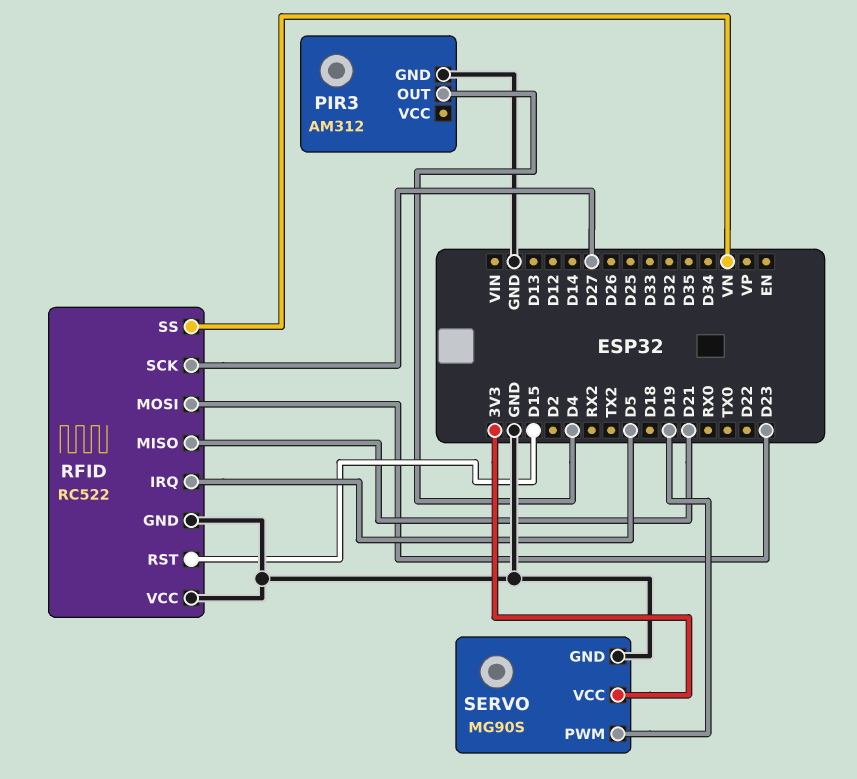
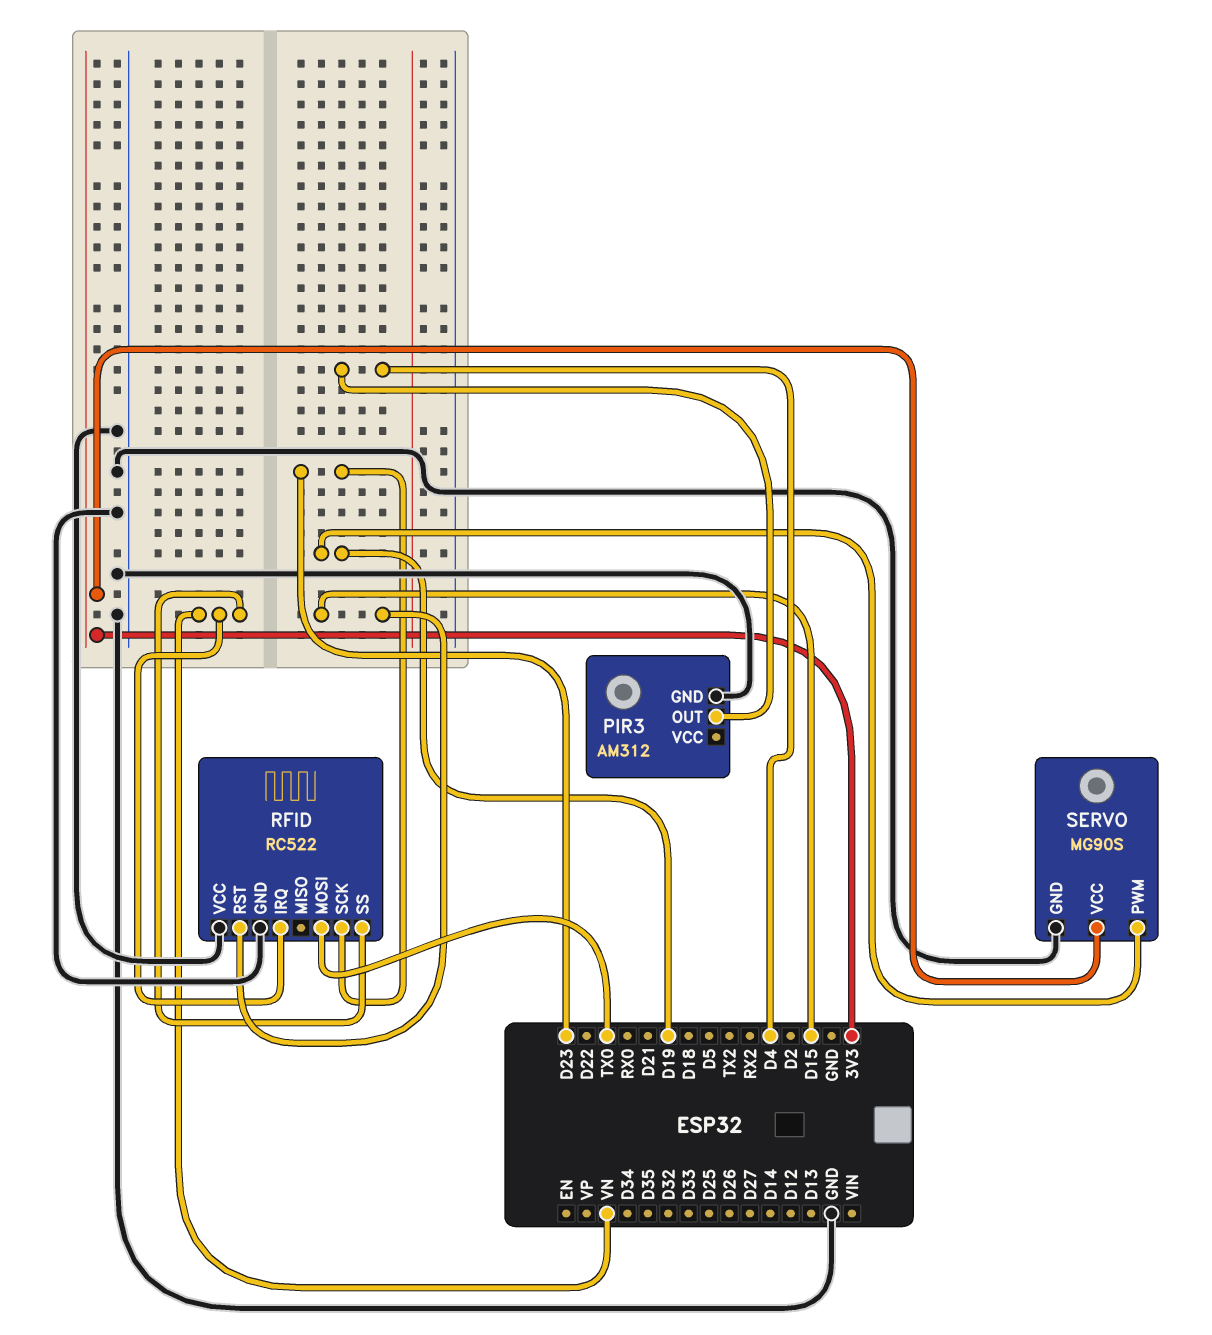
RFID pin IRQ: D5 -> VN
RFID pin MISO: D21 -> none
RFID pin MOSI: D23 -> TX0
RFID pin SCK: D27 -> D23

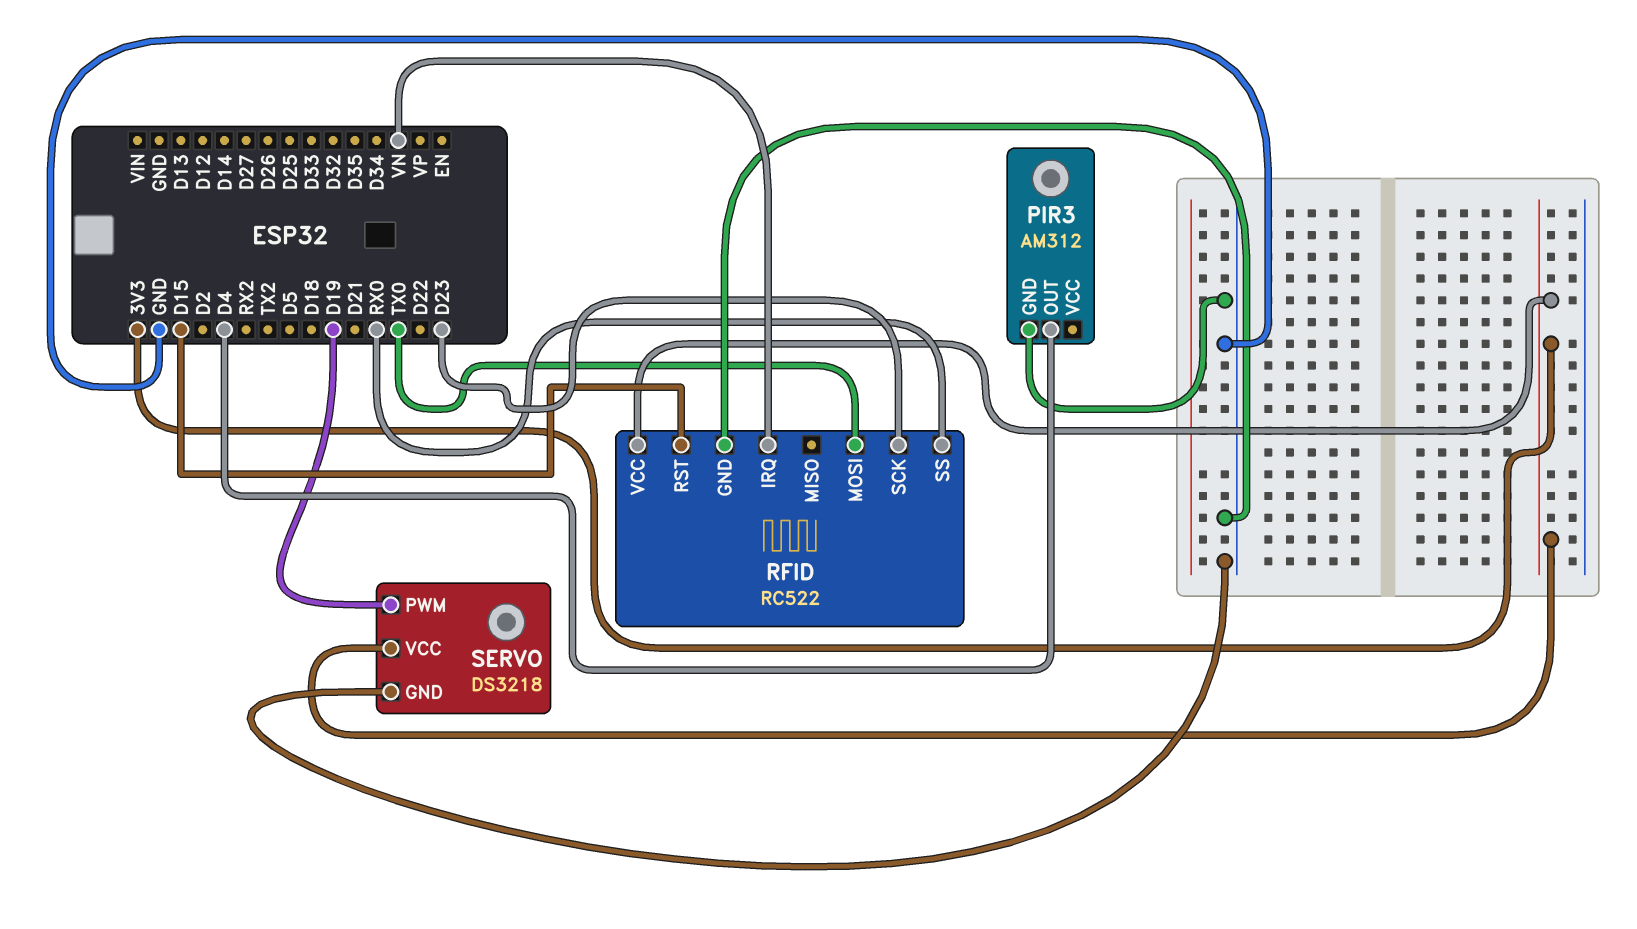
RFID pin SS: VN -> RX0
RFID pin VCC: GND -> 3V3
SERVO: MG90S -> DS3218

